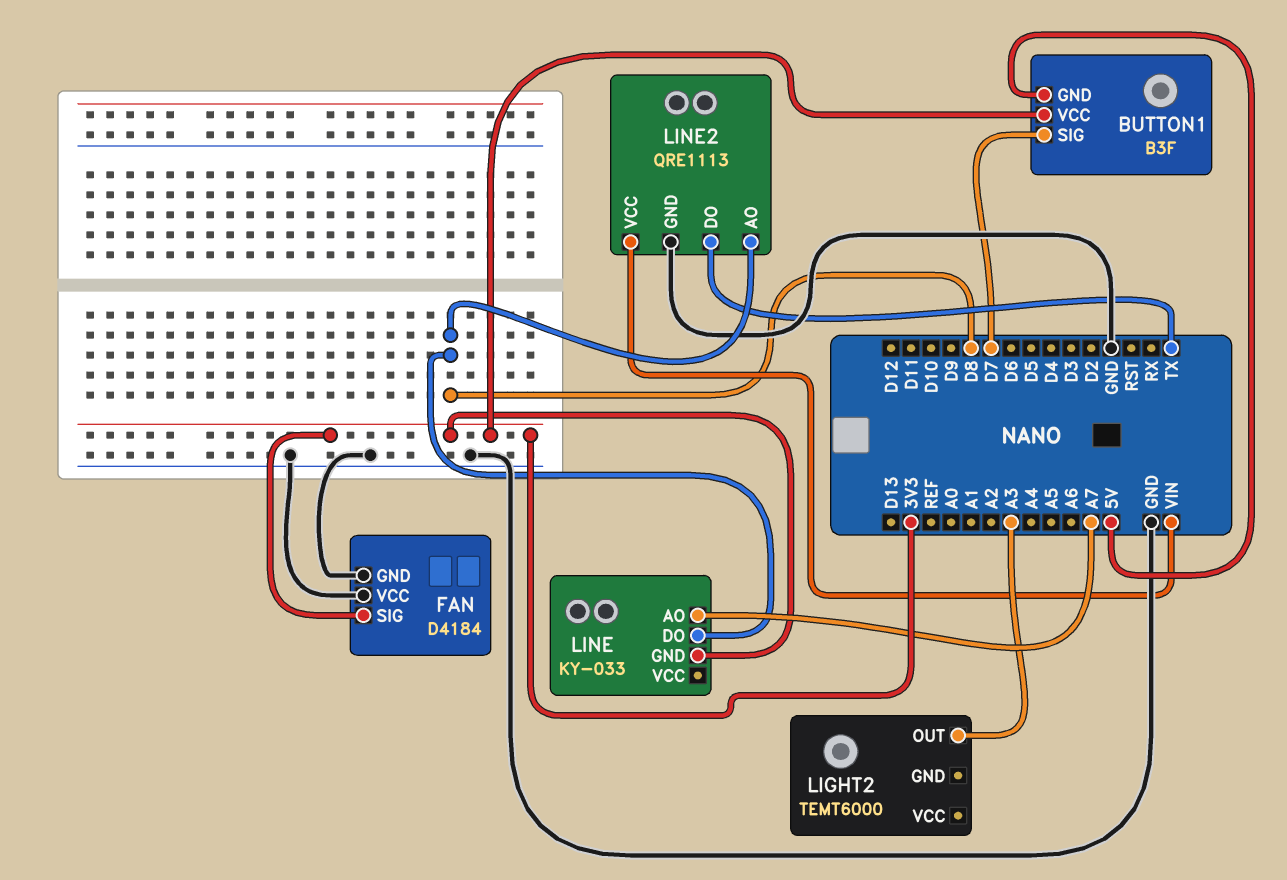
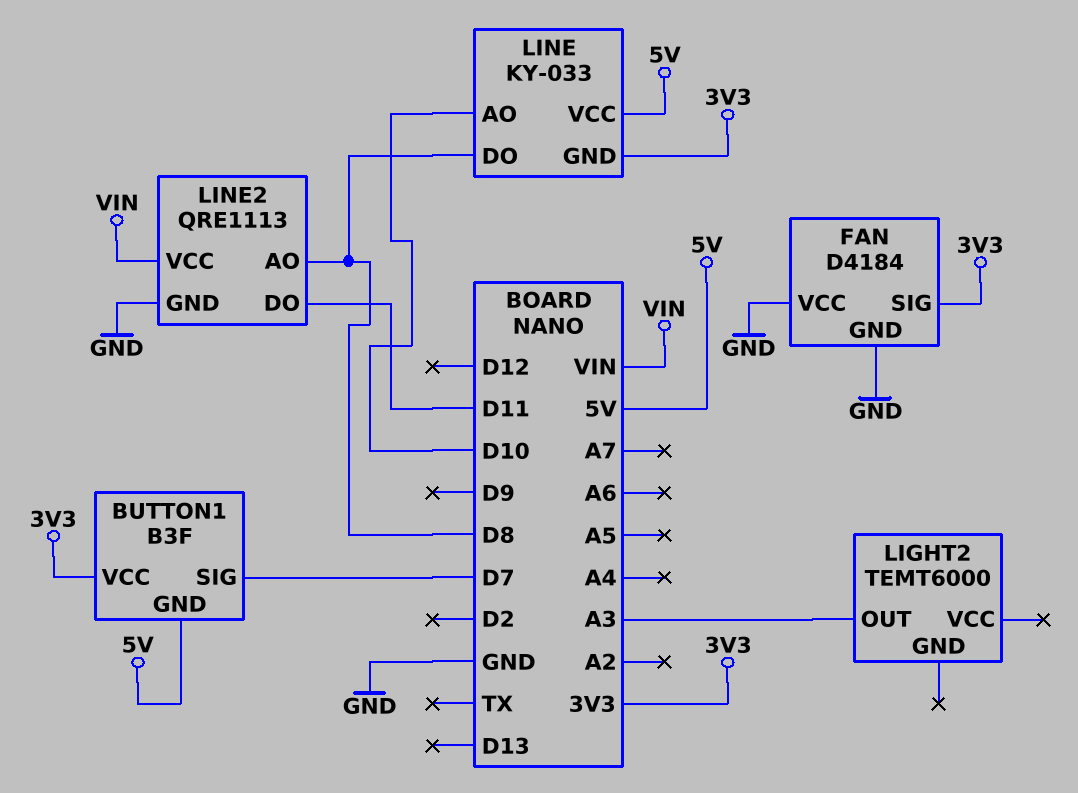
LINE pin AO: A7 -> D10
LINE pin VCC: none -> 5V
LINE2 pin DO: TX -> D11

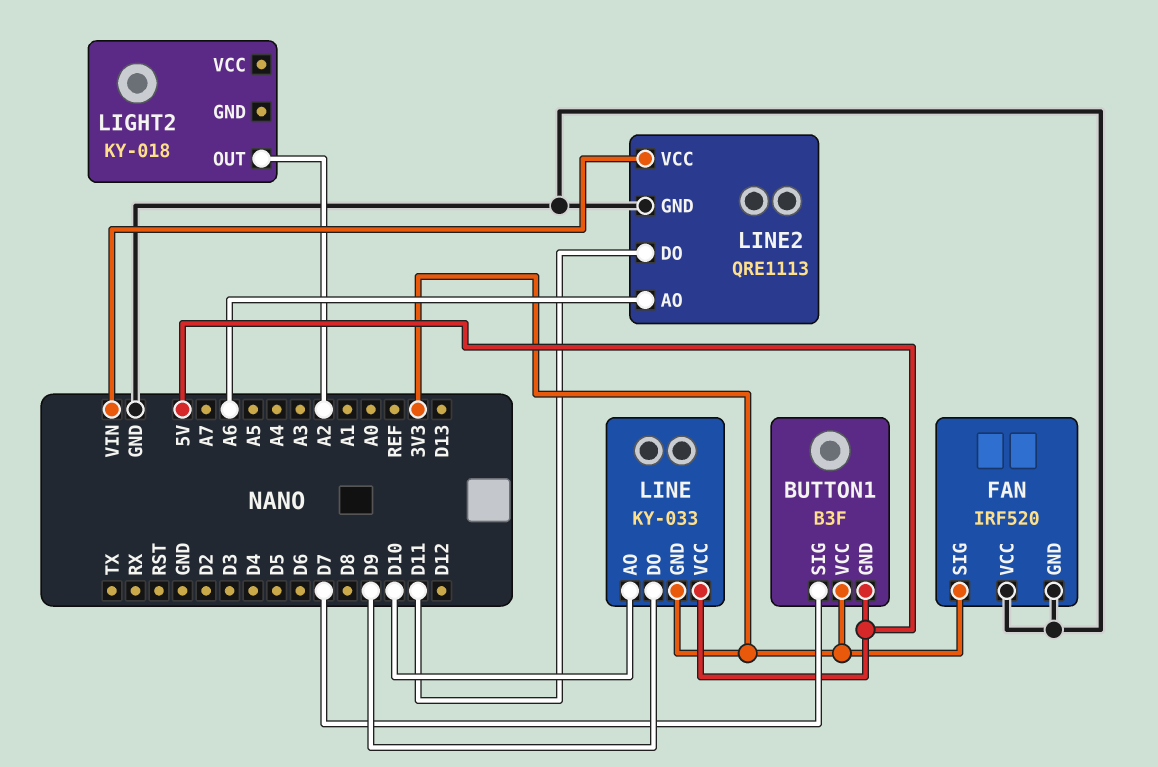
FAN: D4184 -> IRF520
LIGHT2: TEMT6000 -> KY-018
LIGHT2 pin OUT: A3 -> A2
LINE pin DO: D8 -> D9
LINE2 pin AO: D8 -> A6

